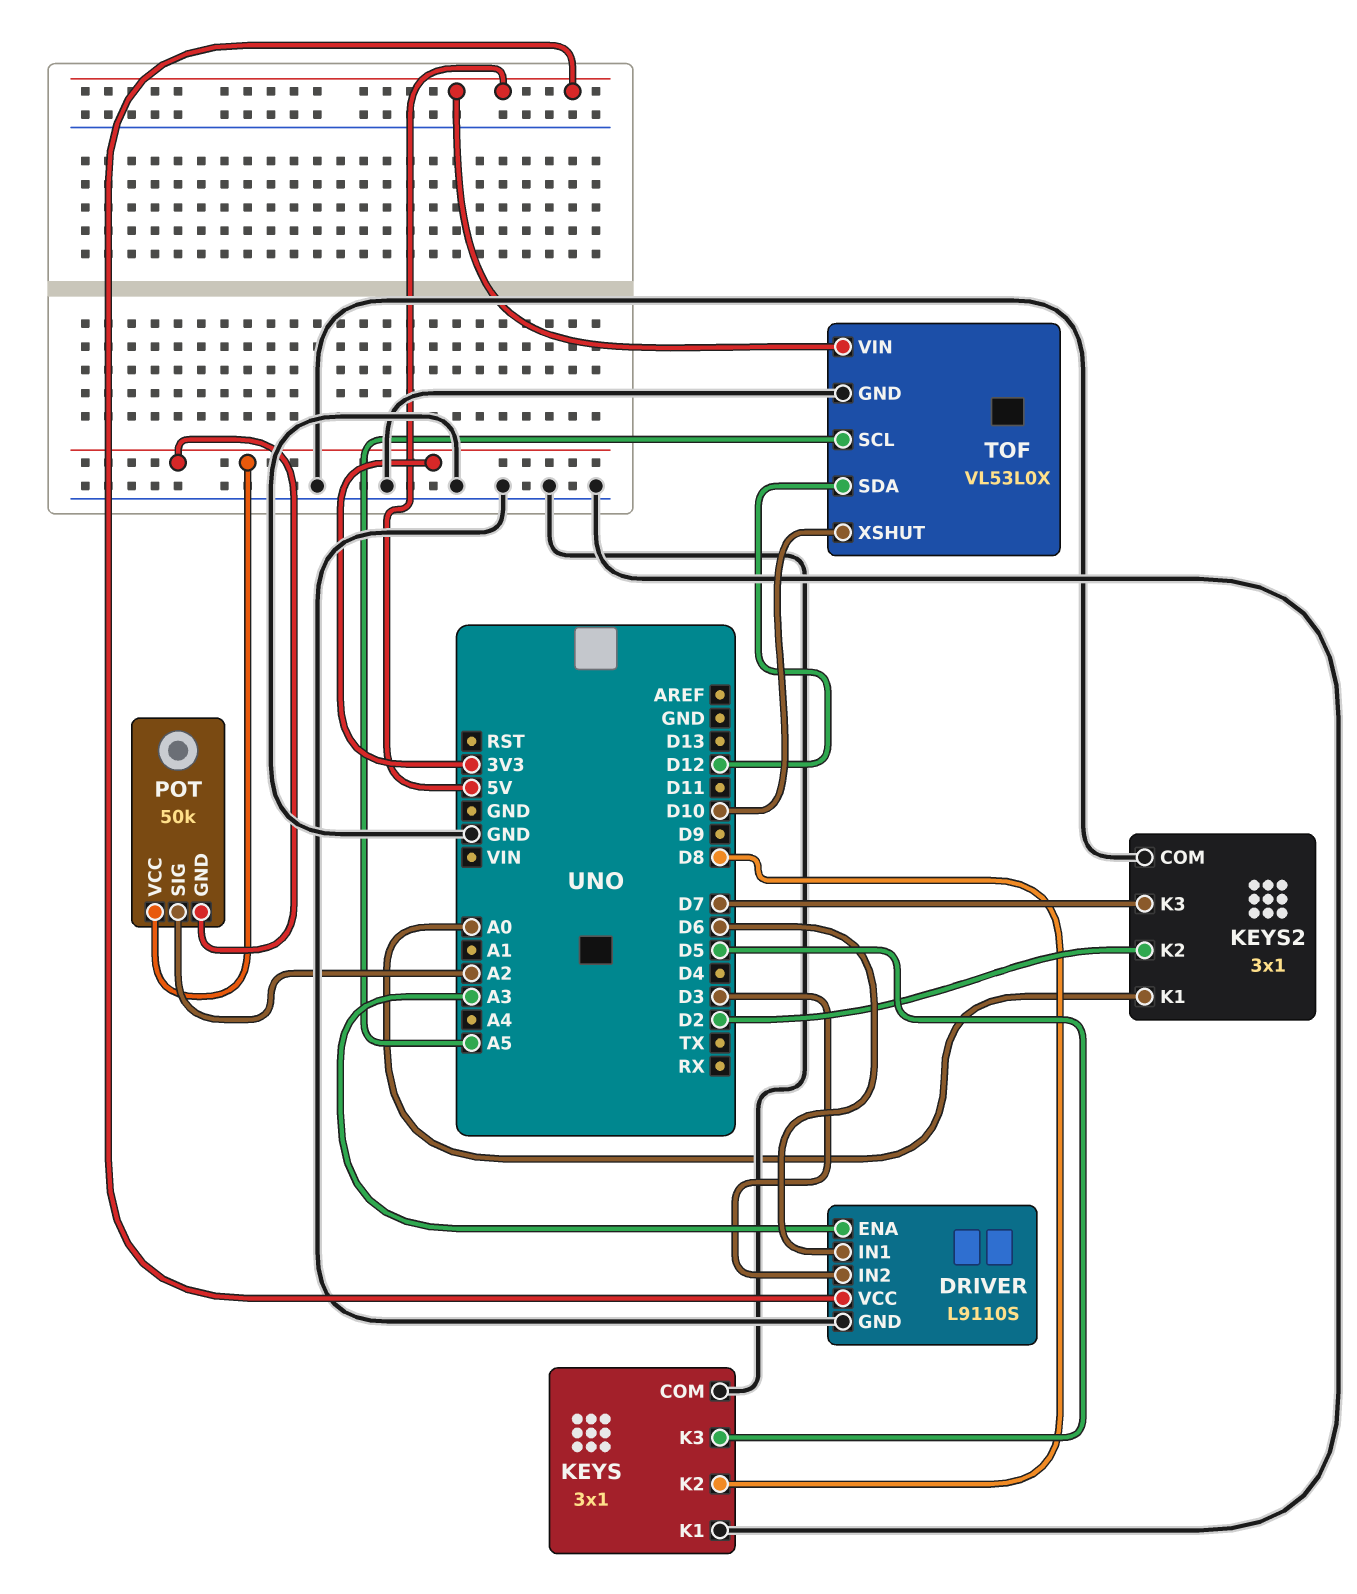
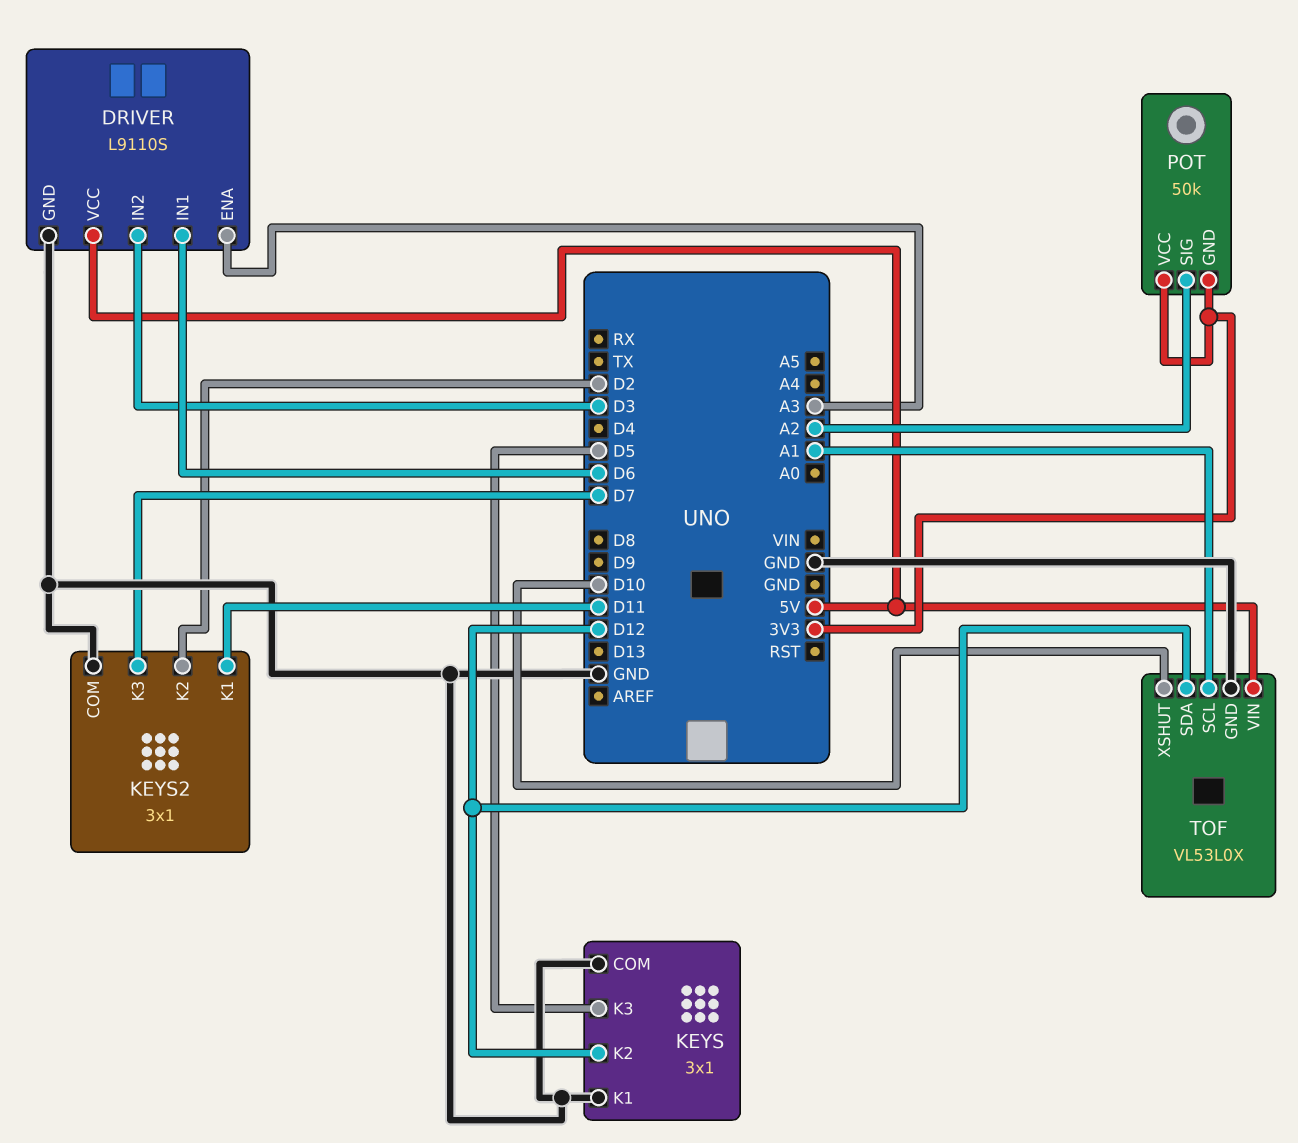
KEYS pin K2: D8 -> D12
KEYS2 pin K1: A0 -> D11
TOF pin SCL: A5 -> A1

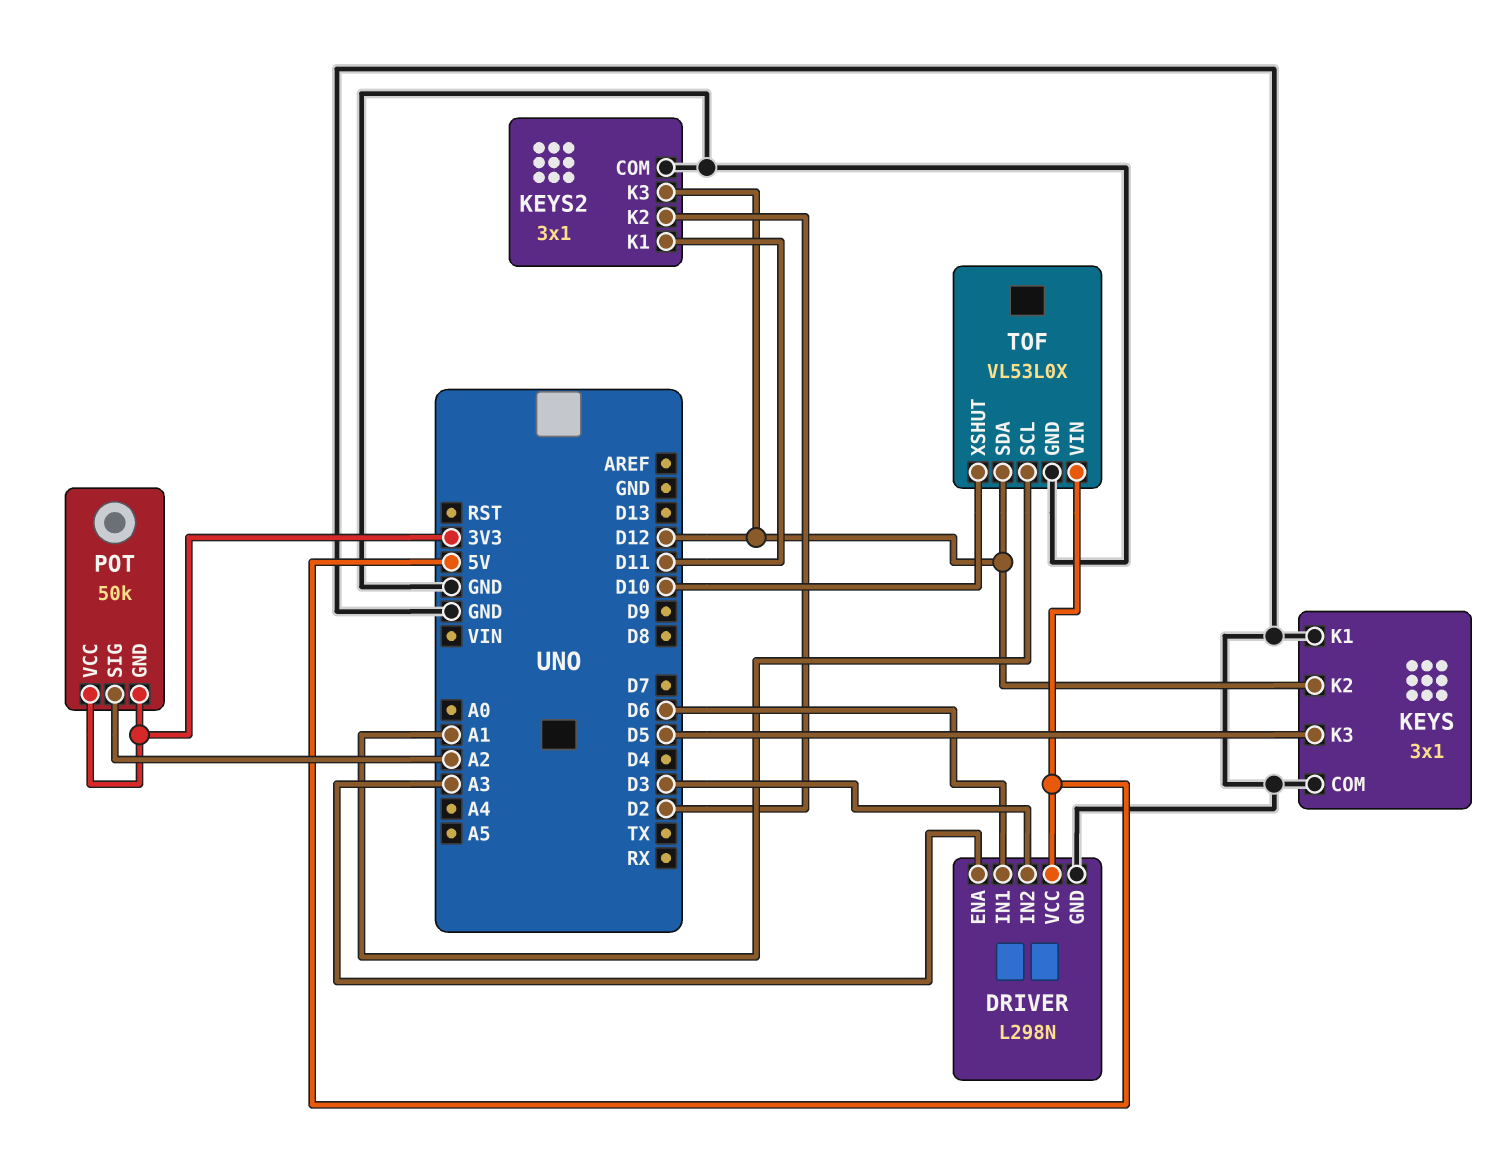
DRIVER: L9110S -> L298N
KEYS2 pin K3: D7 -> D12

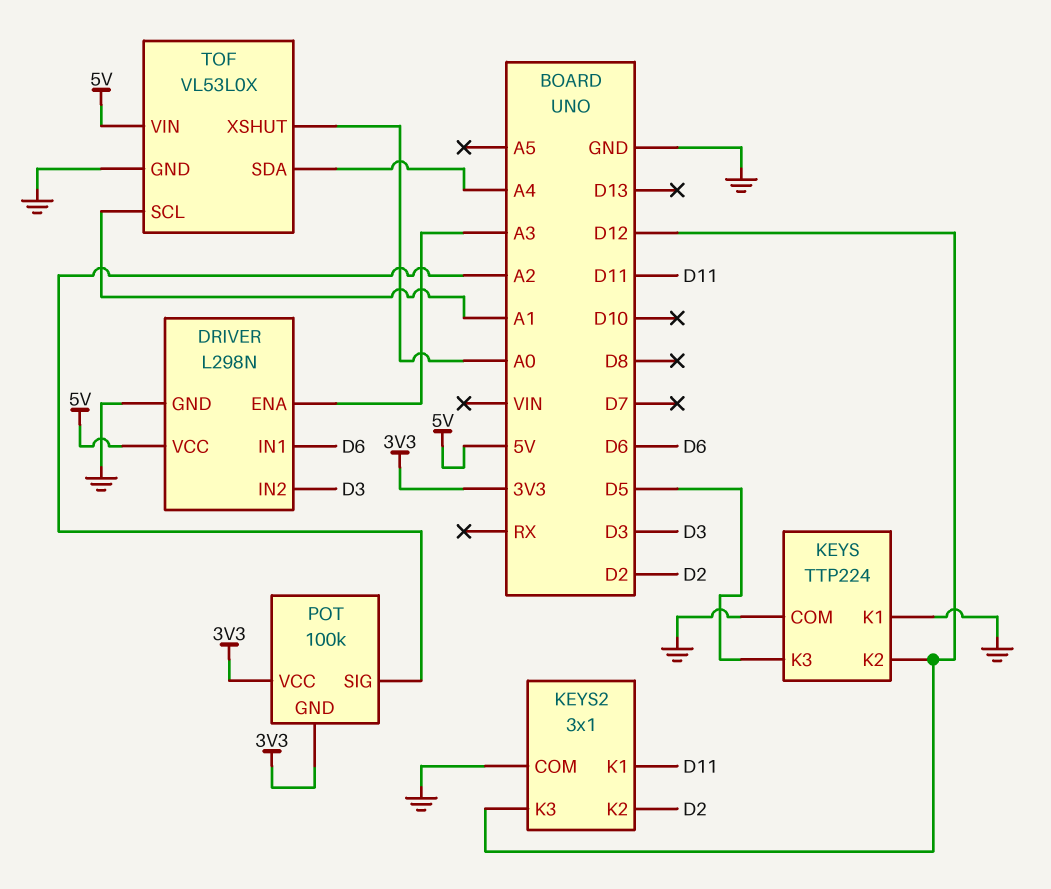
KEYS: 3x1 -> TTP224
POT: 50k -> 100k
TOF pin SDA: D12 -> A4
TOF pin XSHUT: D10 -> A0

